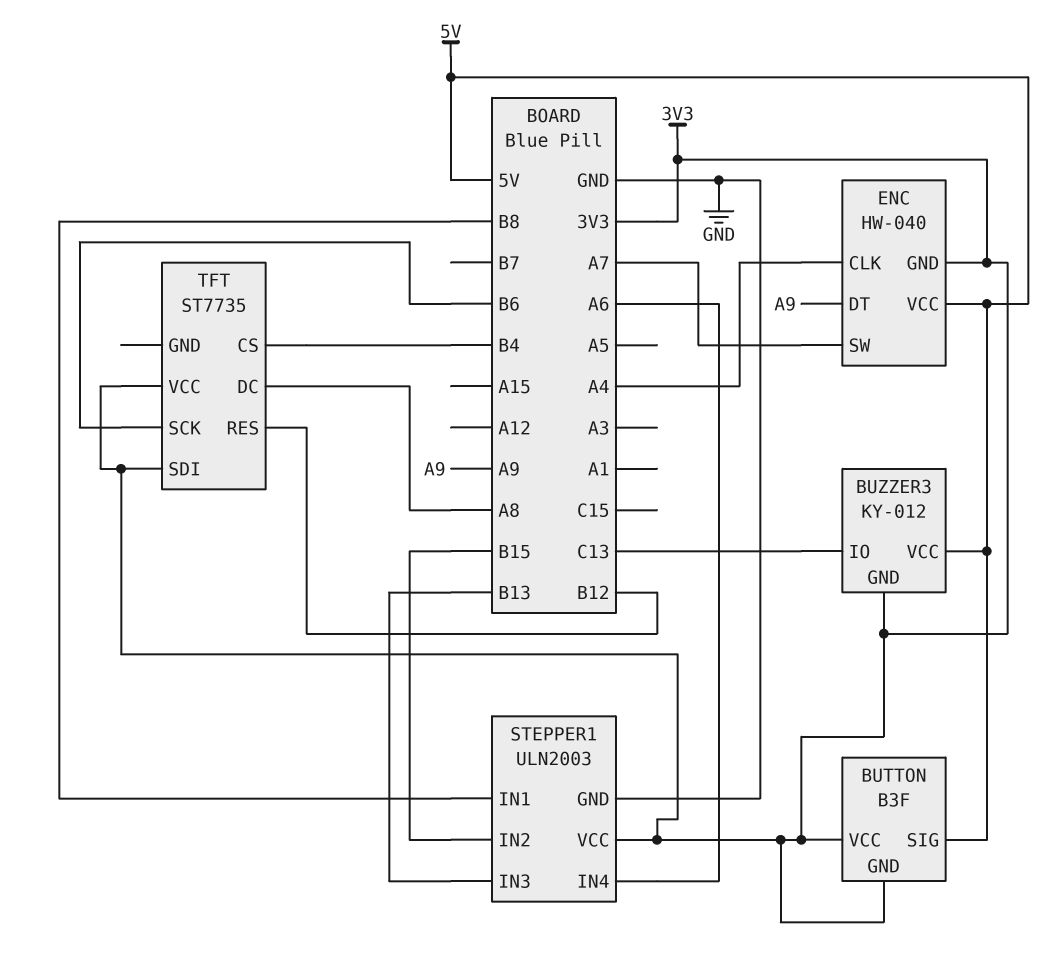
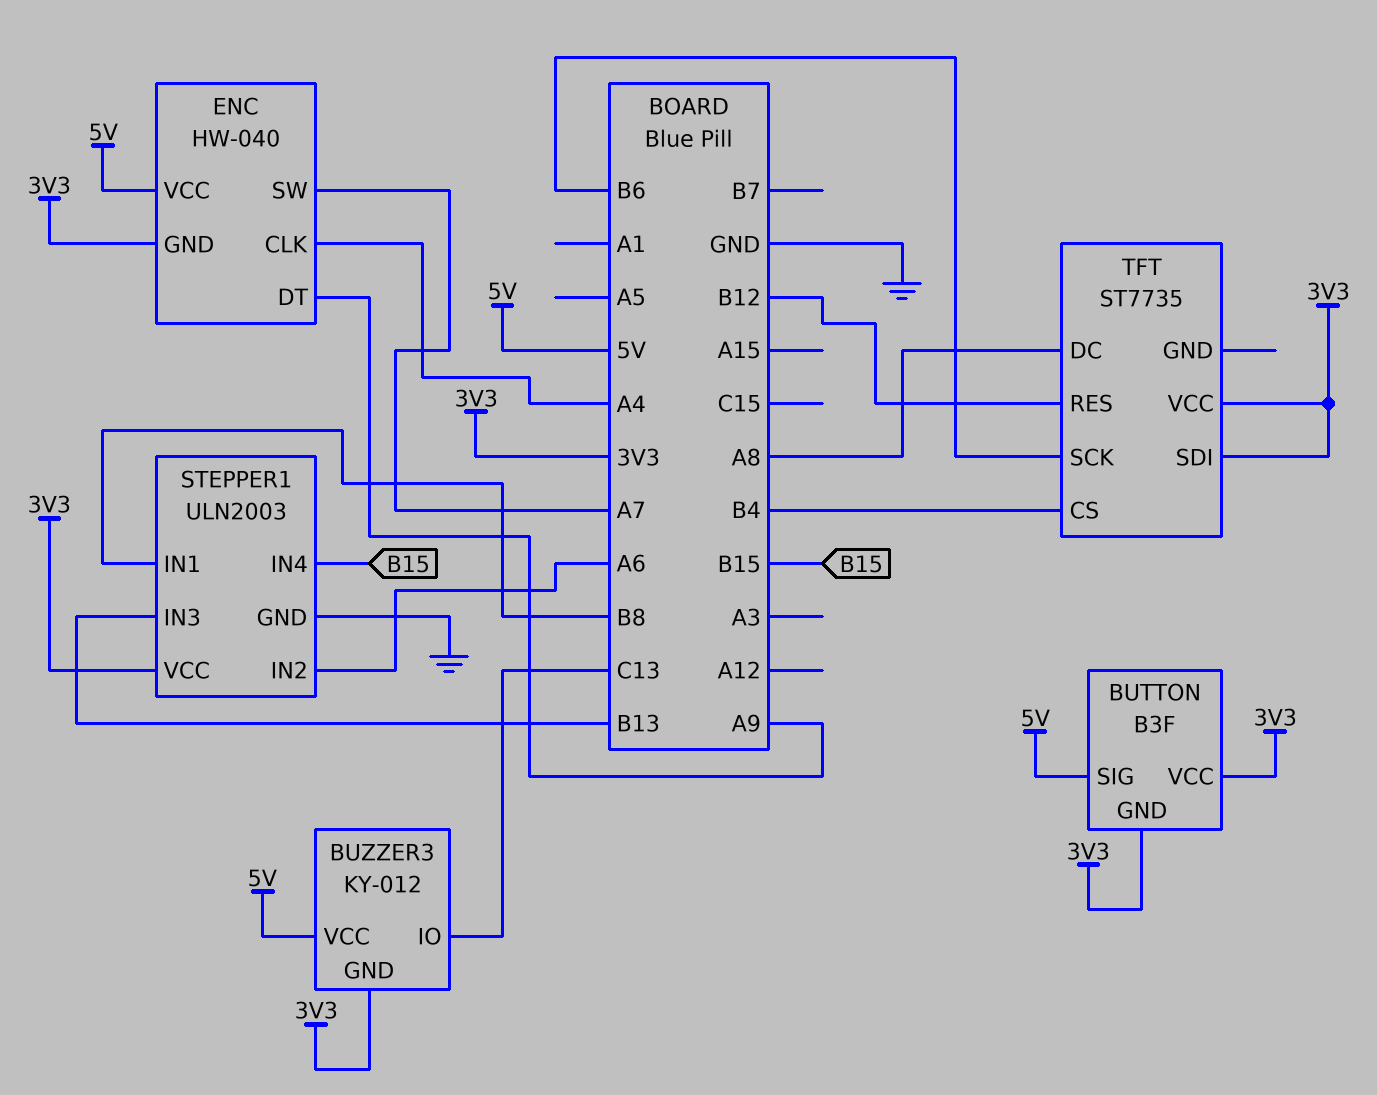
STEPPER1 pin IN2: B15 -> A6
STEPPER1 pin IN4: A6 -> B15

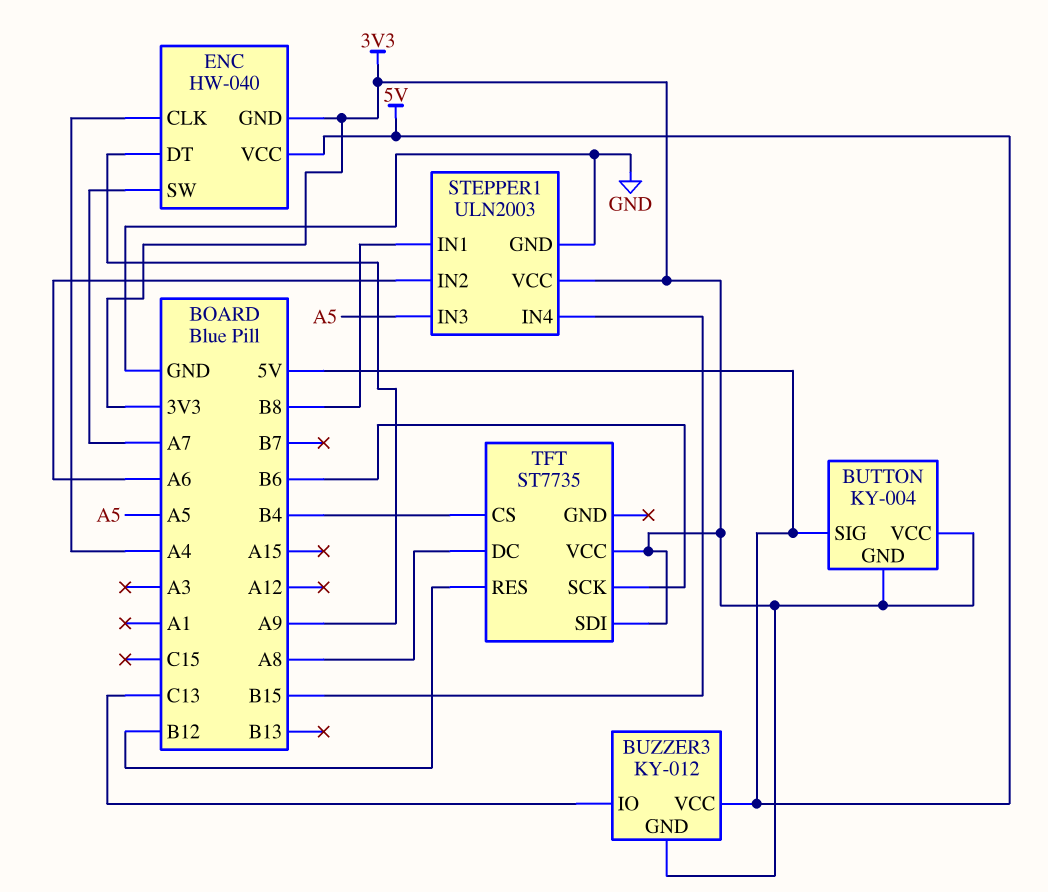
BUTTON: B3F -> KY-004
STEPPER1 pin IN3: B13 -> A5

